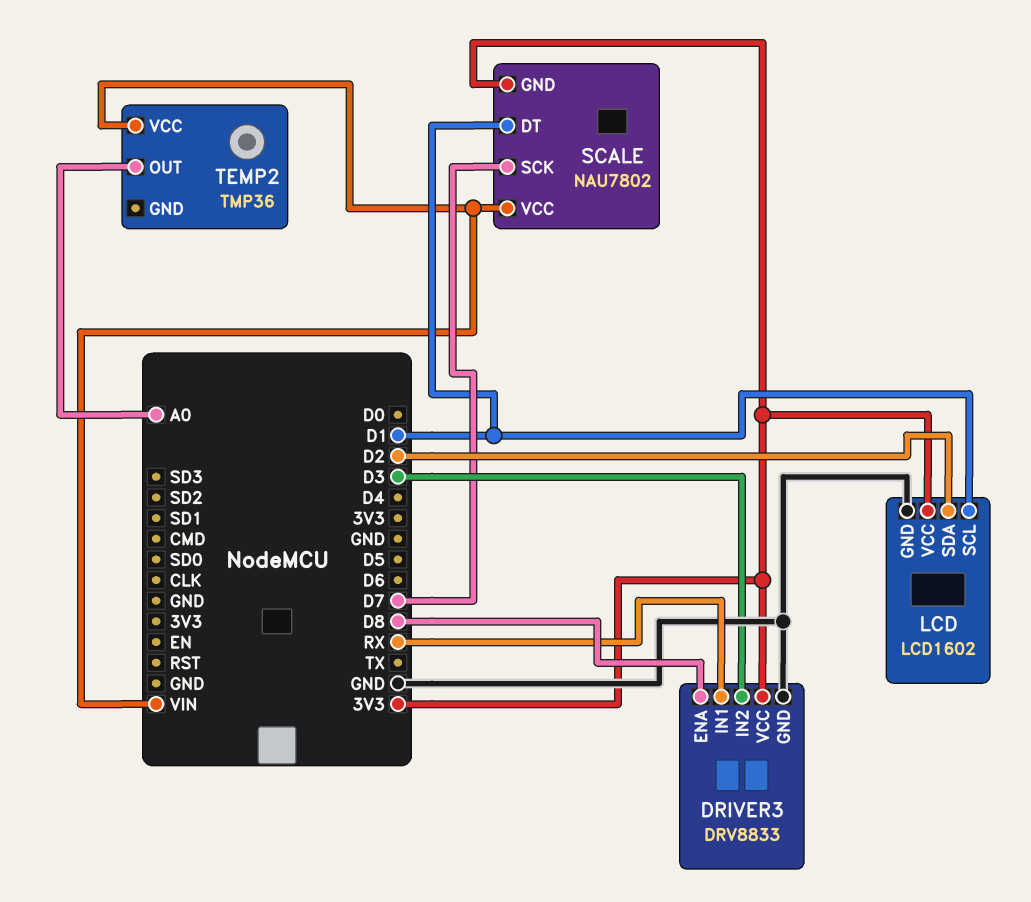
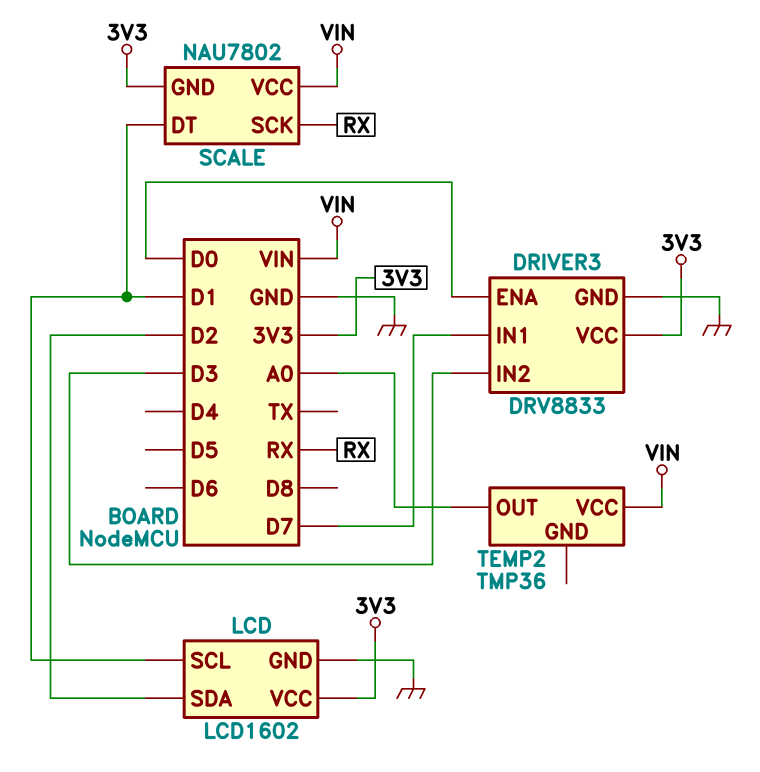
DRIVER3 pin ENA: D8 -> D0
DRIVER3 pin IN1: RX -> D7
SCALE pin SCK: D7 -> RX

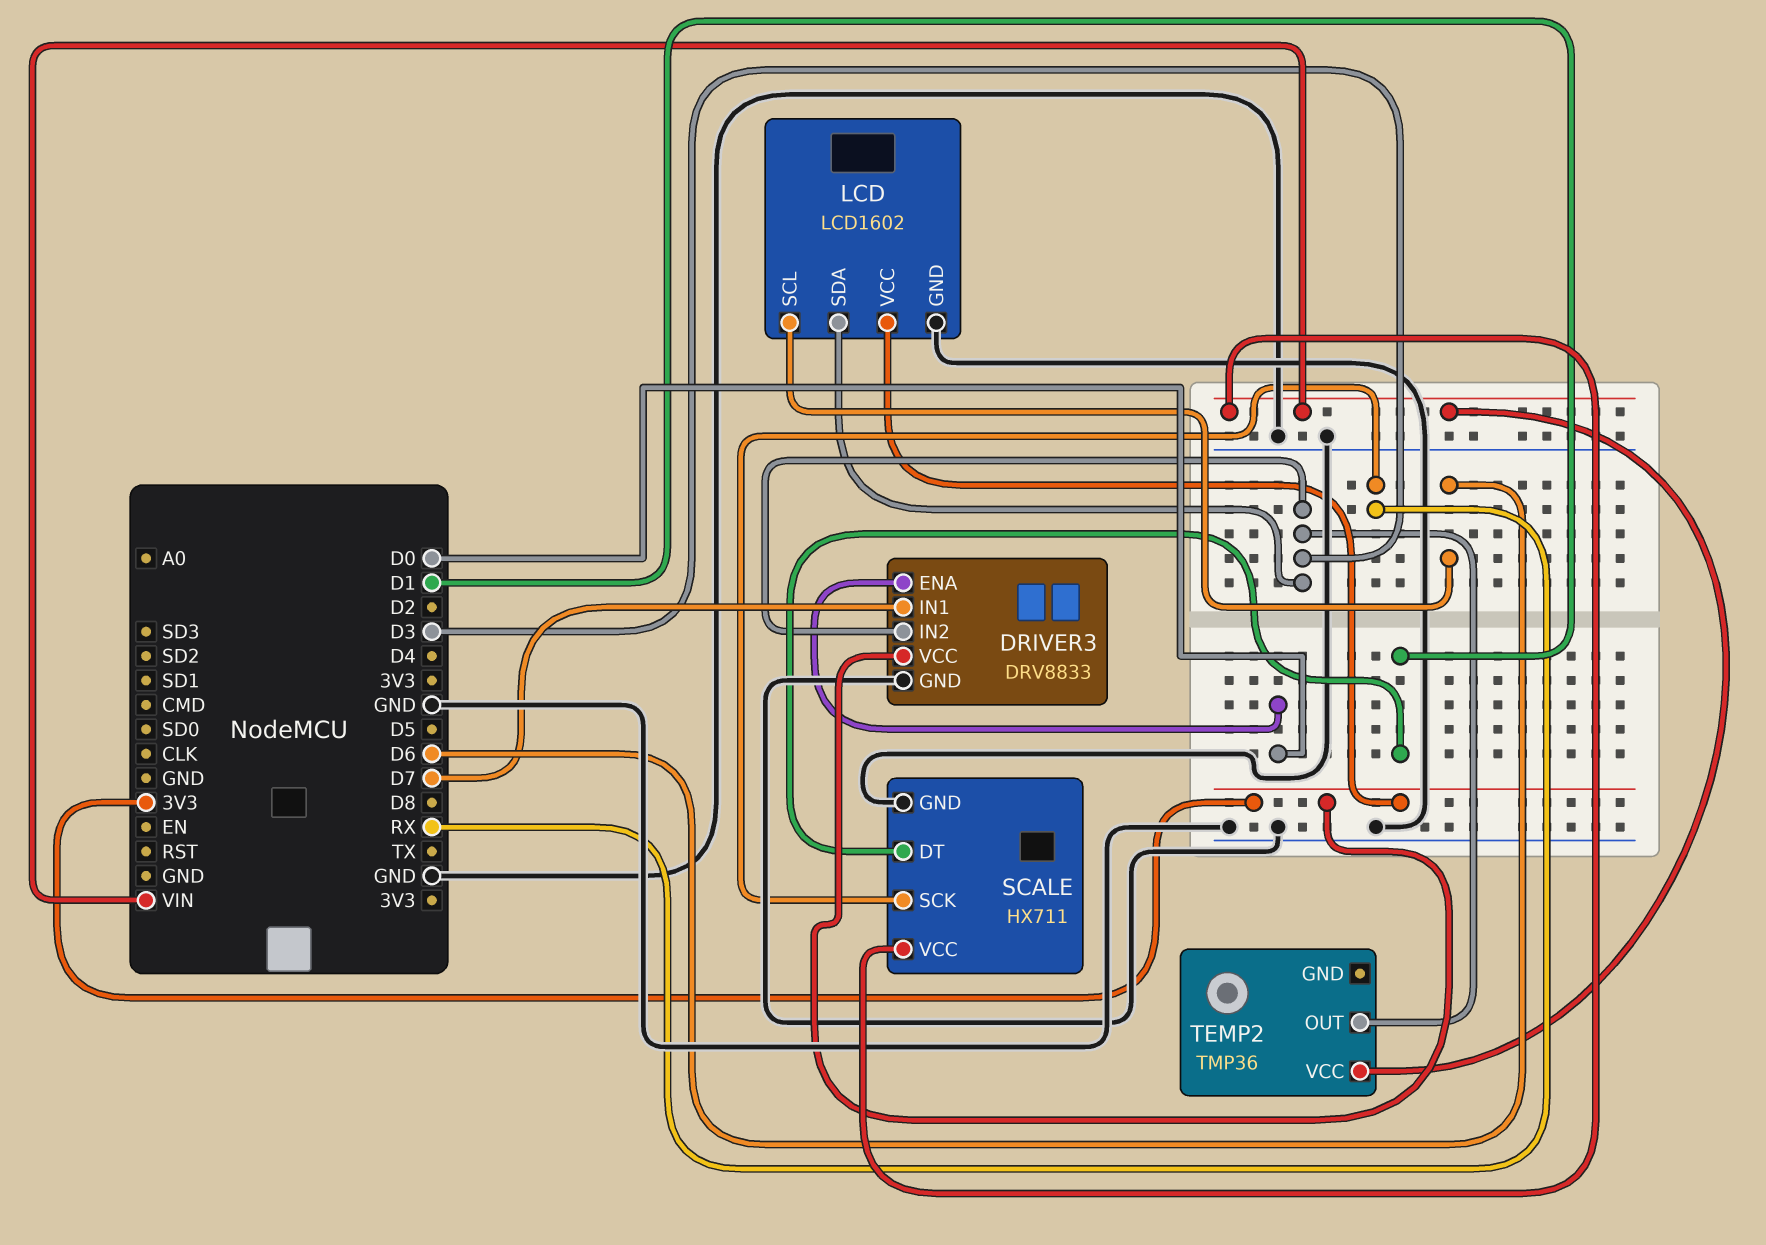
LCD pin SCL: D1 -> D6
LCD pin SDA: D2 -> D3
SCALE: NAU7802 -> HX711
SCALE pin GND: 3V3 -> GND
TEMP2 pin OUT: A0 -> D3

